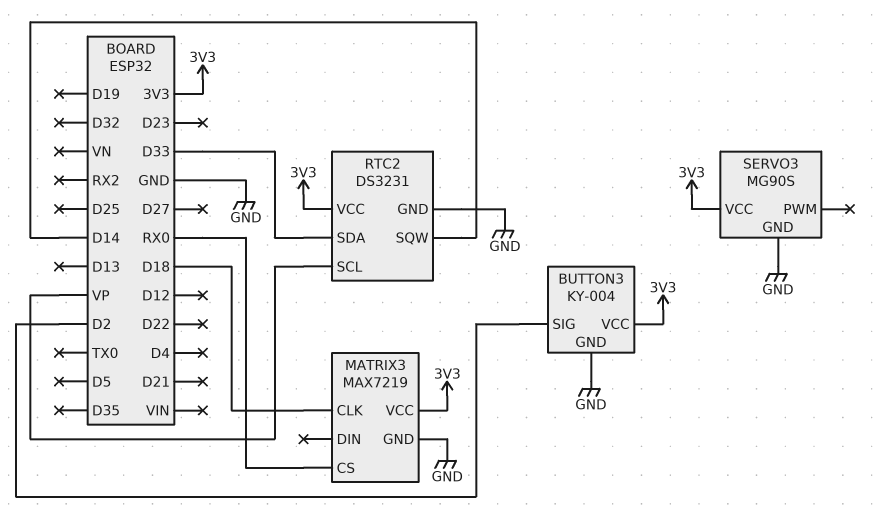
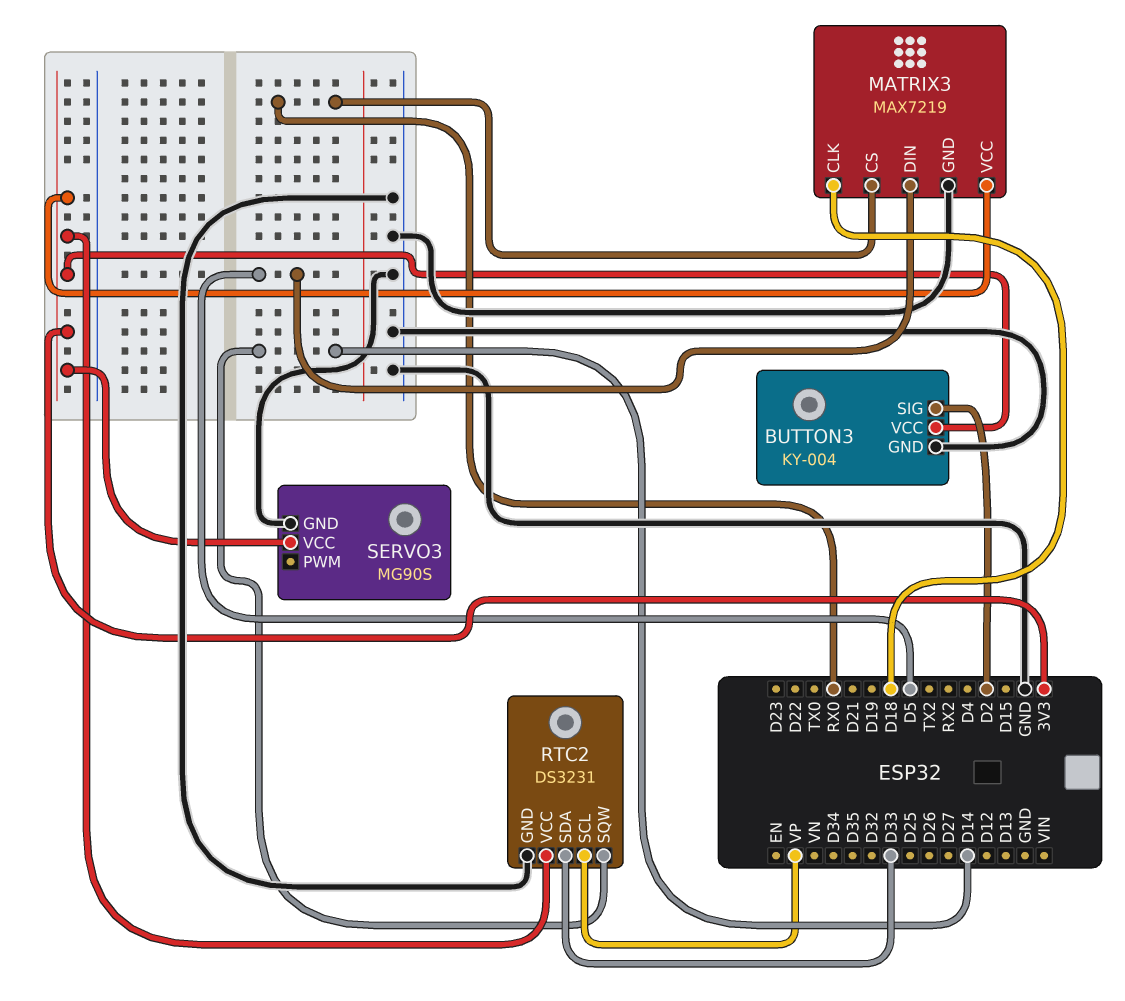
MATRIX3 pin DIN: none -> D5

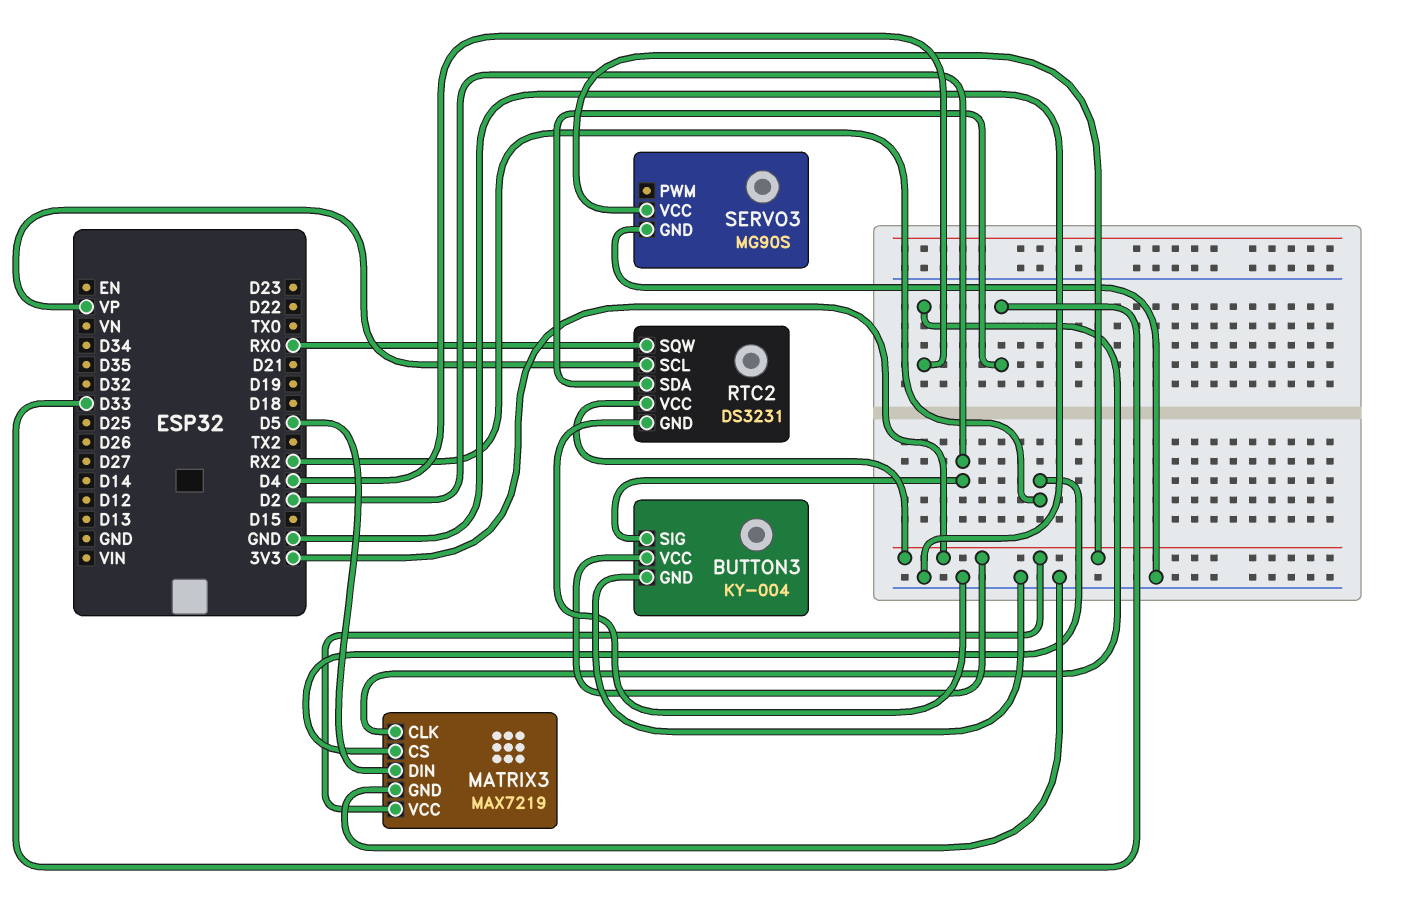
MATRIX3 pin CLK: D18 -> D4
MATRIX3 pin CS: RX0 -> RX2
RTC2 pin SQW: D14 -> RX0

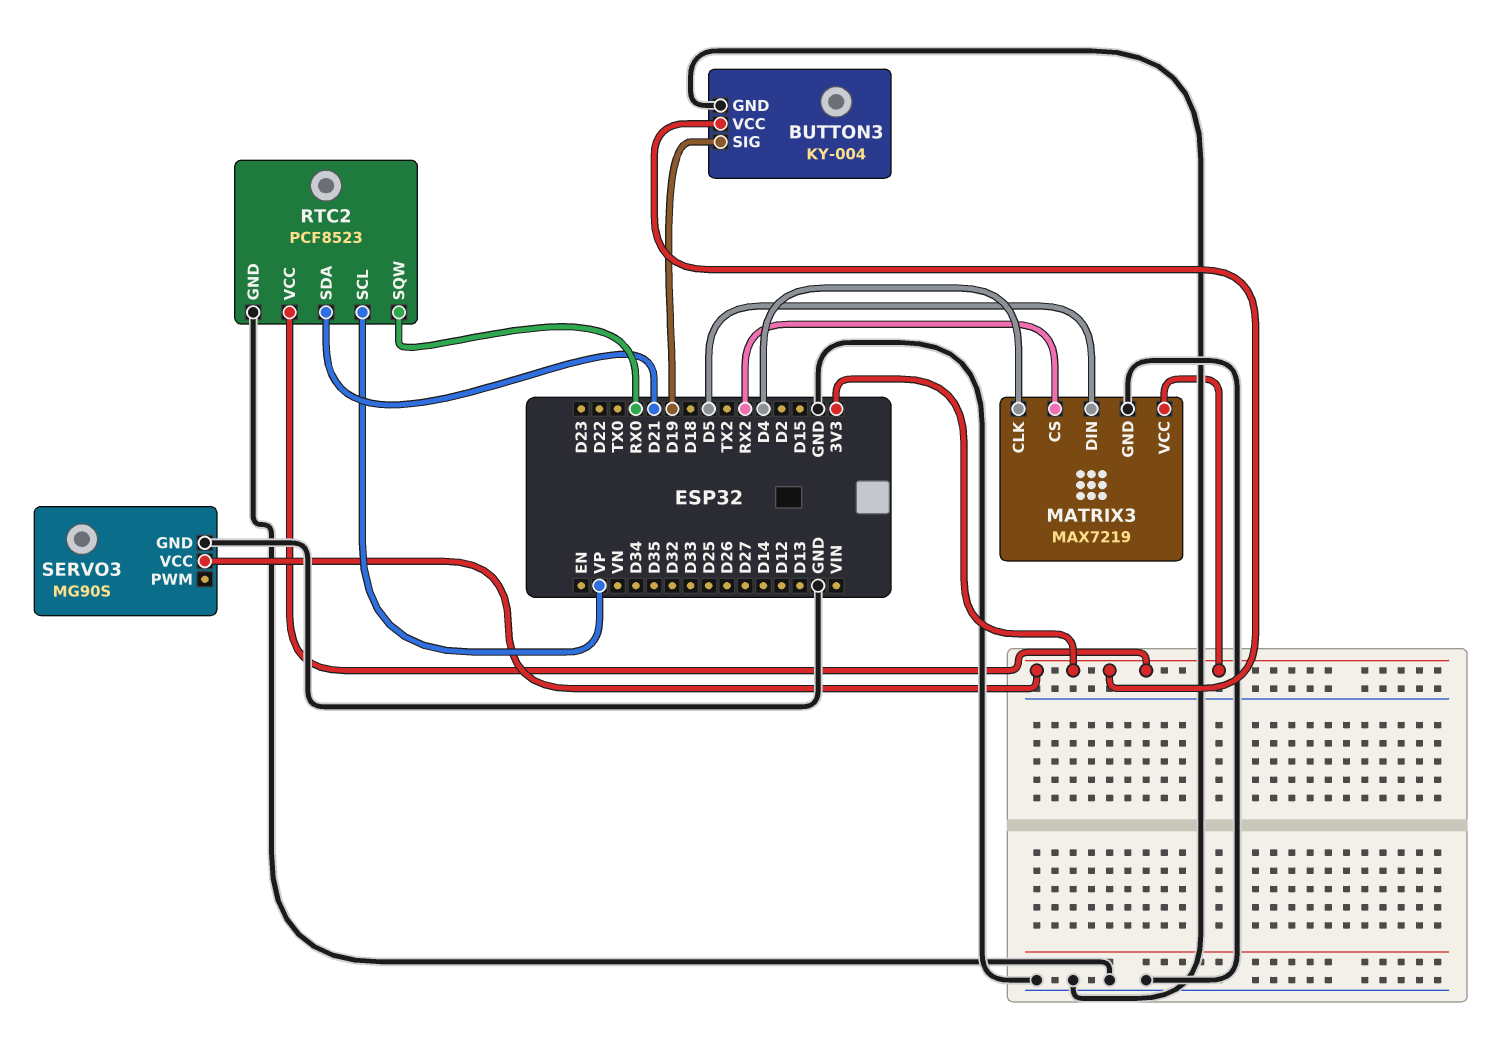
BUTTON3 pin SIG: D2 -> D19
RTC2: DS3231 -> PCF8523
RTC2 pin SDA: D33 -> D21

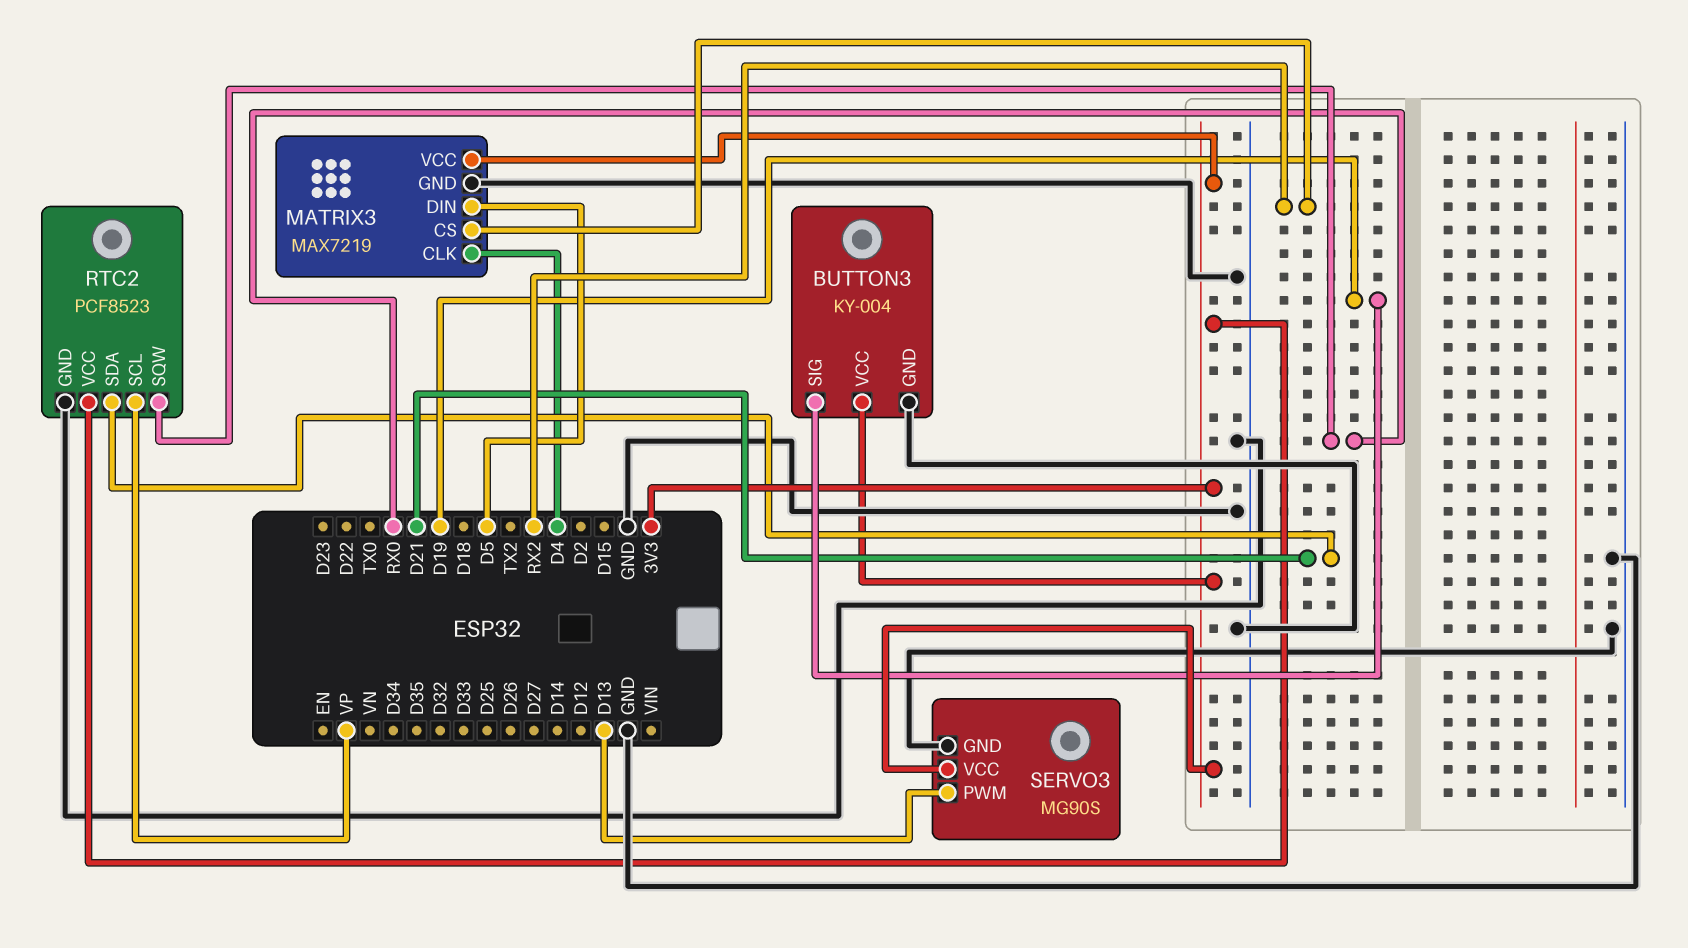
SERVO3 pin PWM: none -> D13

